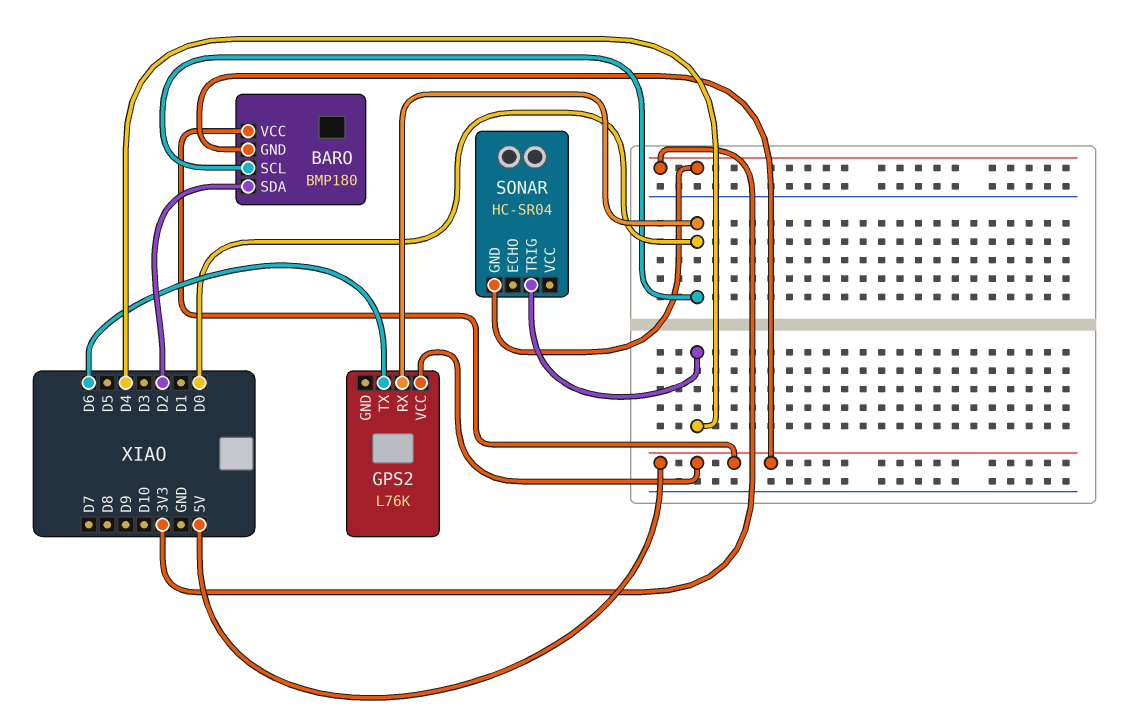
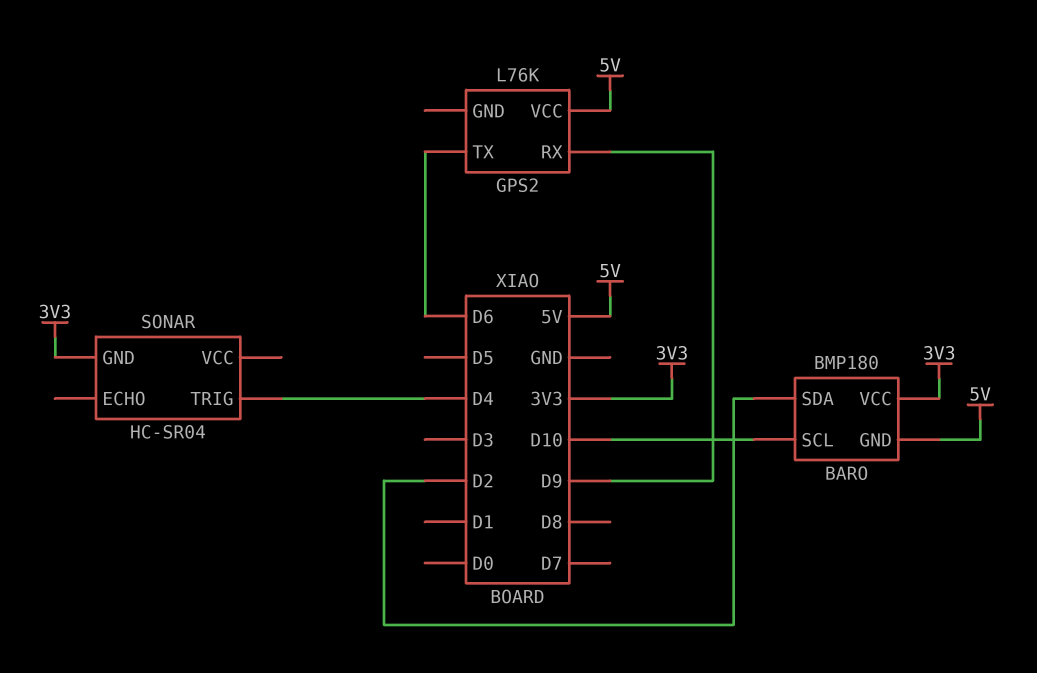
BARO pin SCL: D0 -> D10
BARO pin VCC: 5V -> 3V3
GPS2 pin RX: D0 -> D9

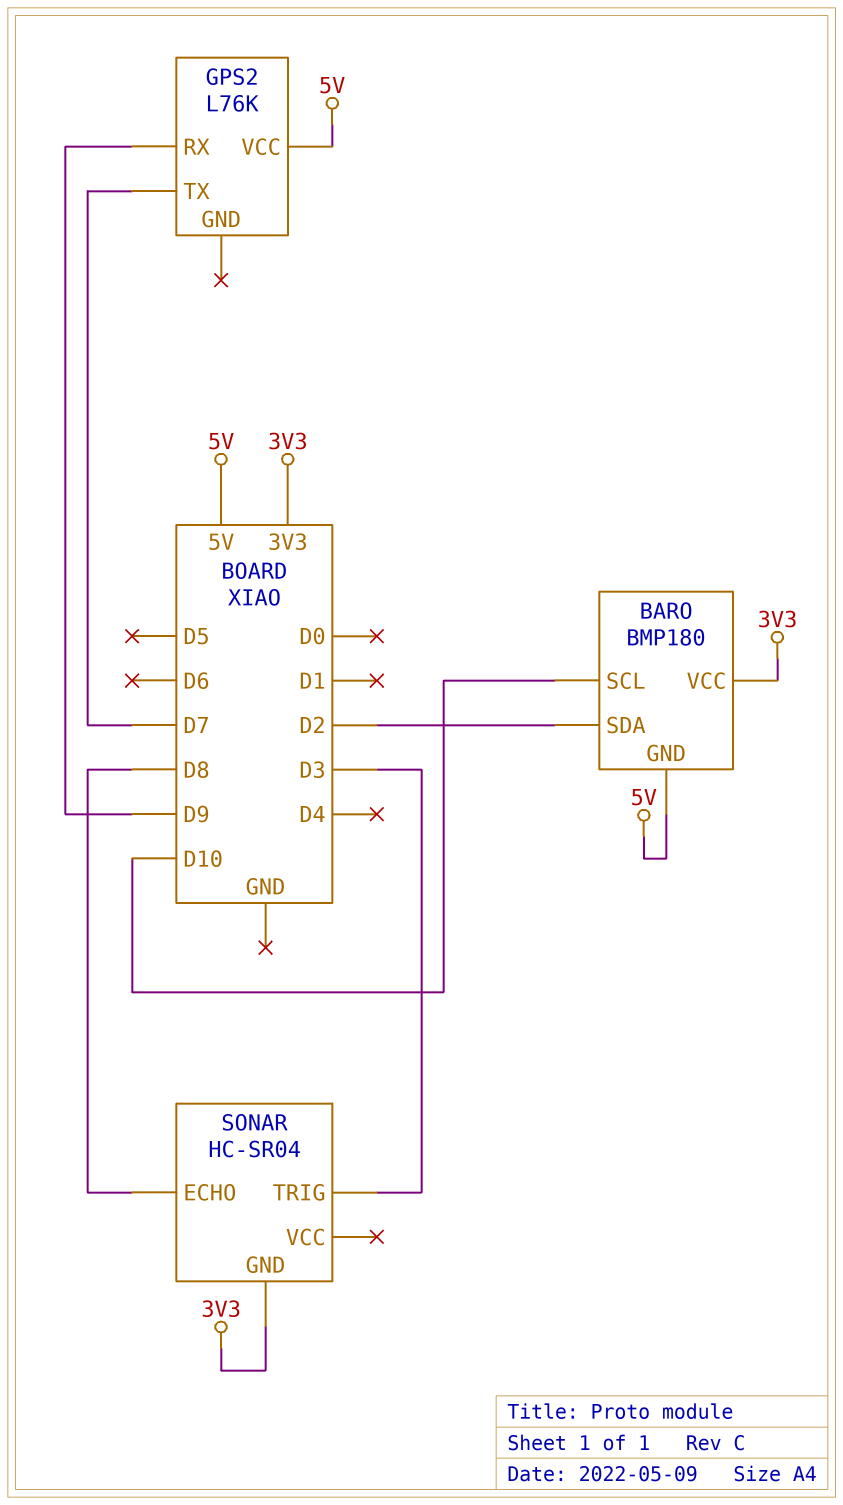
GPS2 pin TX: D6 -> D7
SONAR pin ECHO: none -> D8
SONAR pin TRIG: D4 -> D3

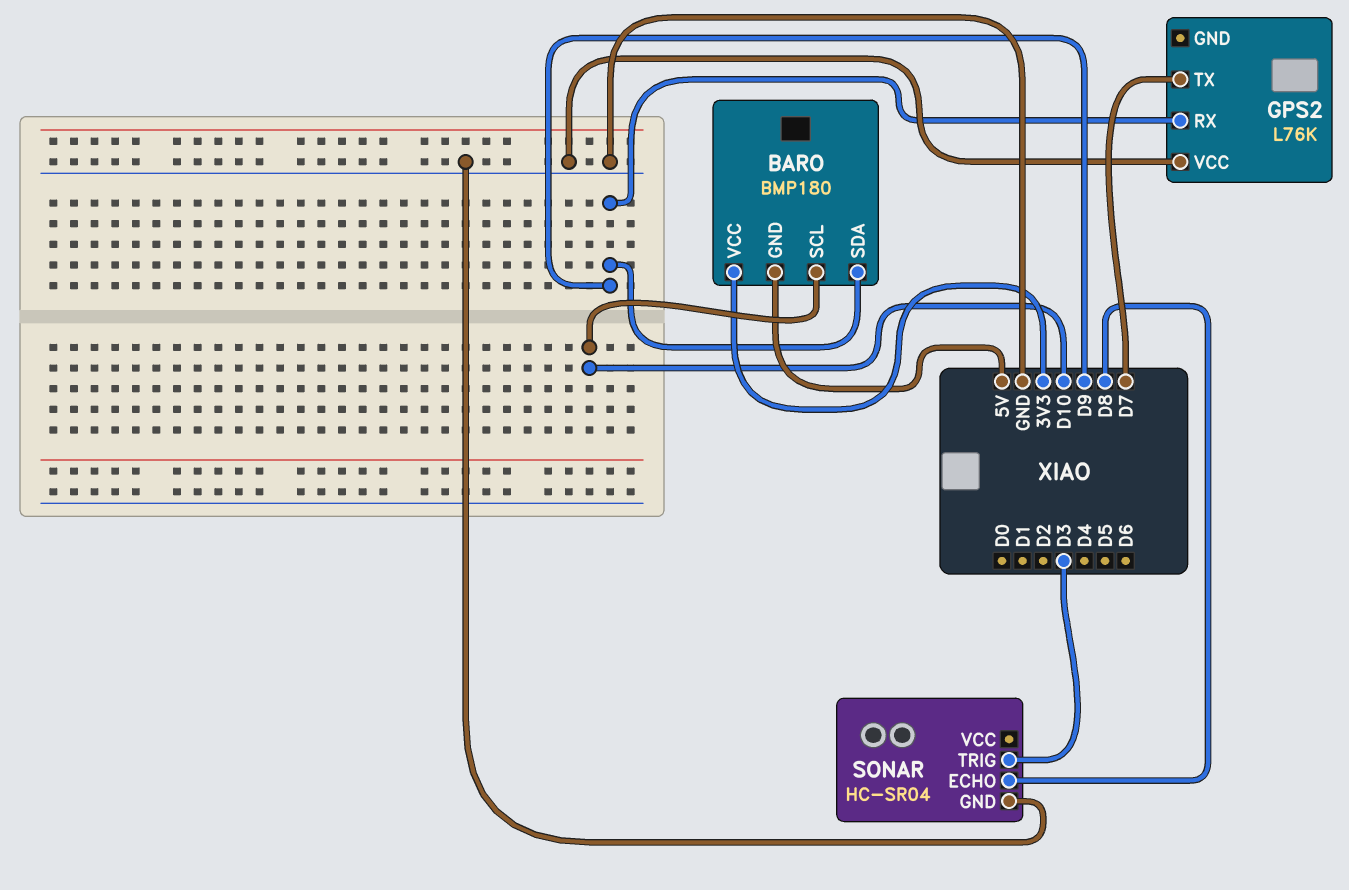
BARO pin SDA: D2 -> D9
GPS2 pin VCC: 5V -> GND
SONAR pin GND: 3V3 -> GND

